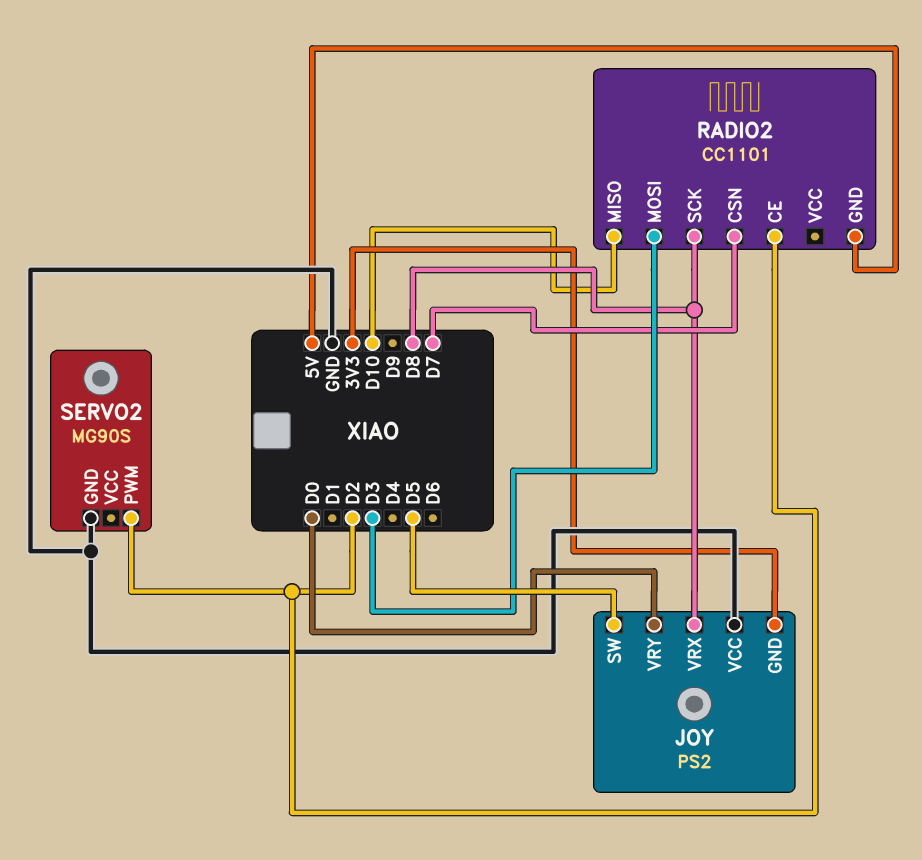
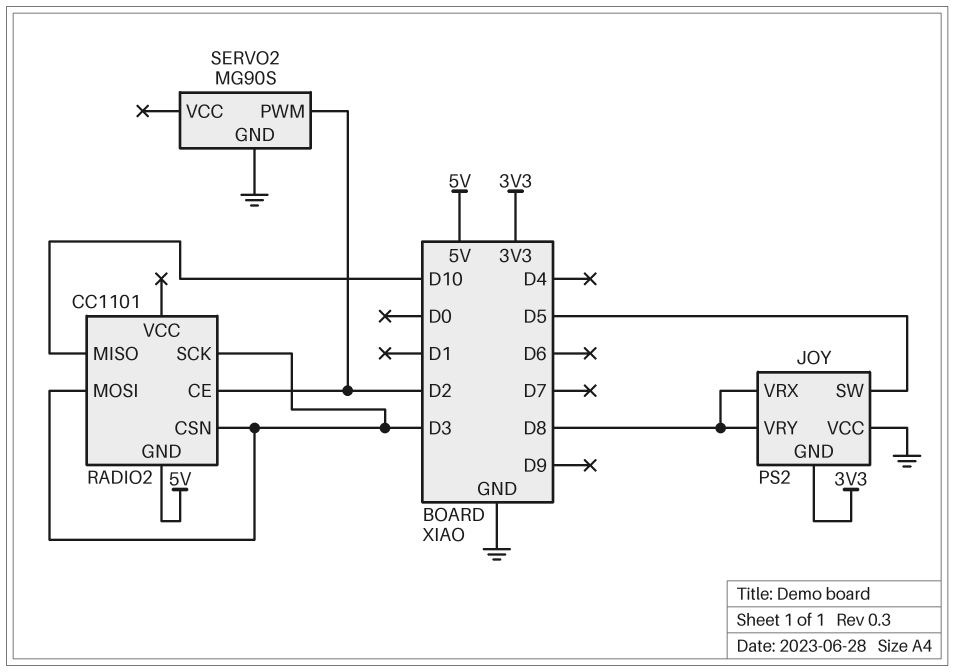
JOY pin VRY: D0 -> D8
RADIO2 pin CSN: D7 -> D3
RADIO2 pin SCK: D8 -> D3

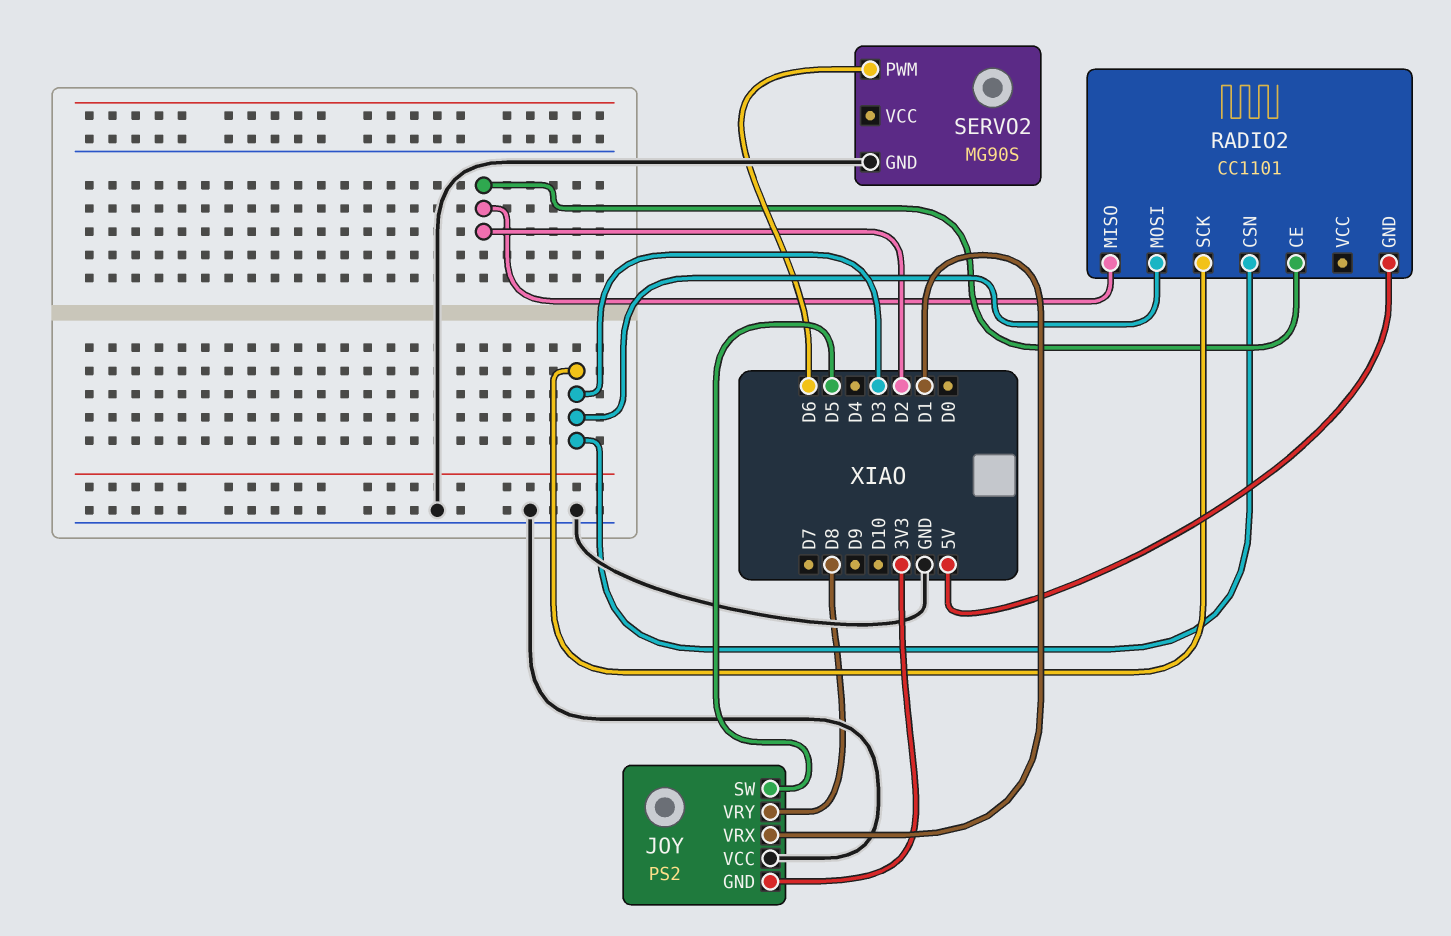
JOY pin VRX: D8 -> D1
RADIO2 pin MISO: D10 -> D2
SERVO2 pin PWM: D2 -> D6

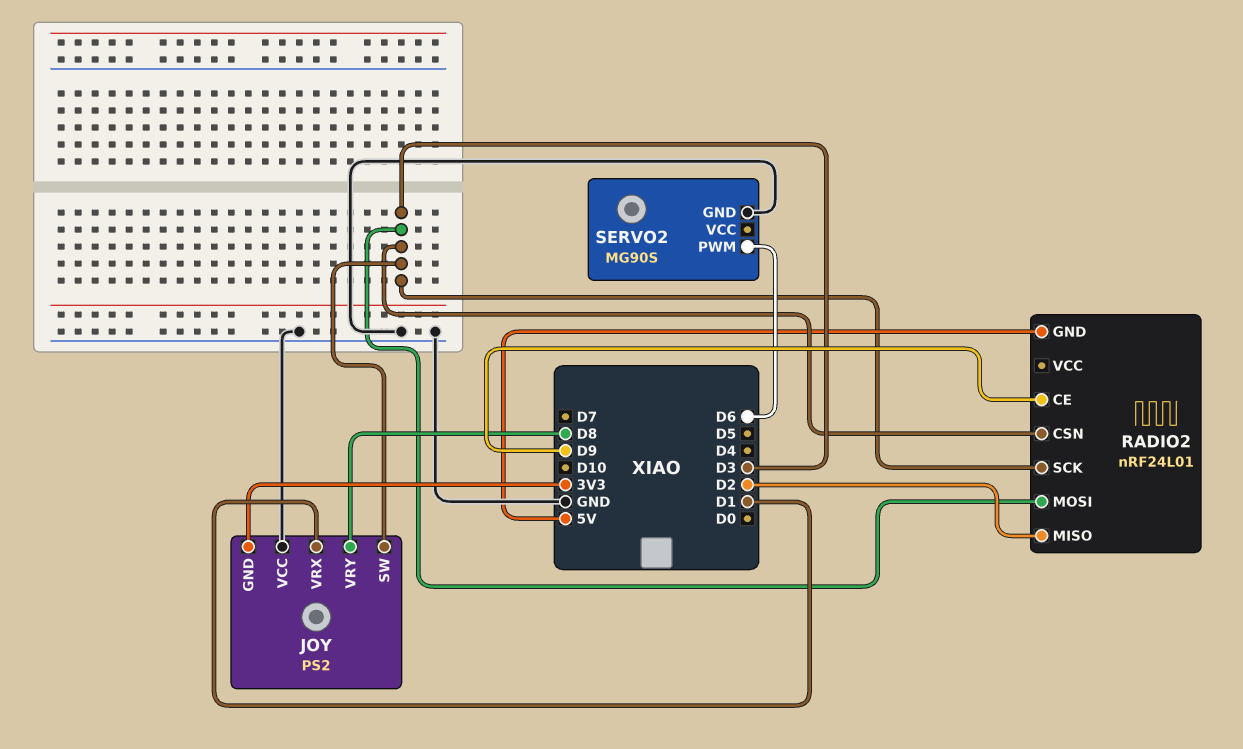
JOY pin SW: D5 -> D3
RADIO2: CC1101 -> nRF24L01
RADIO2 pin CE: D2 -> D9

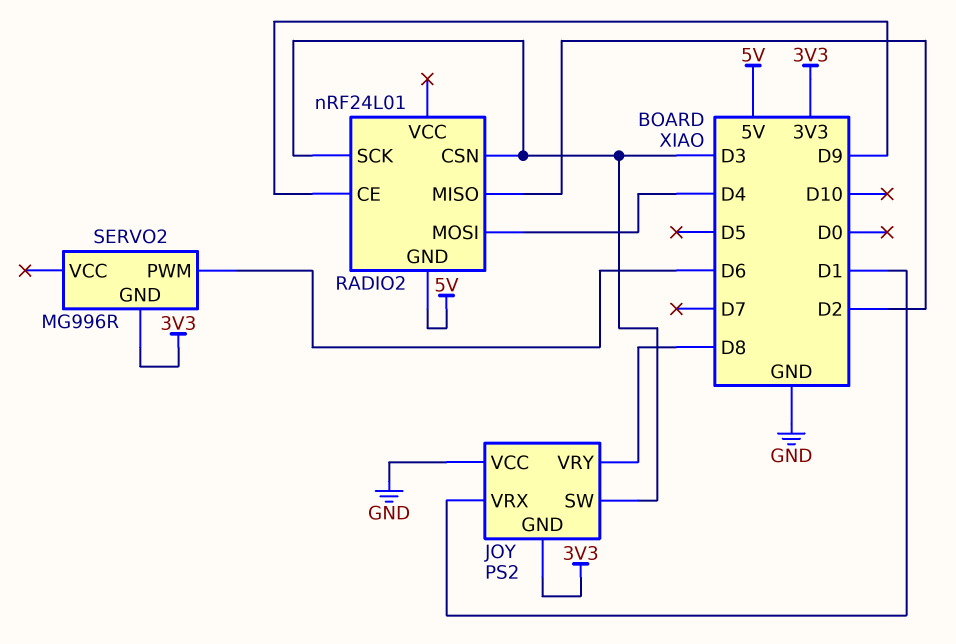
RADIO2 pin MOSI: D3 -> D4
SERVO2: MG90S -> MG996R
SERVO2 pin GND: GND -> 3V3

